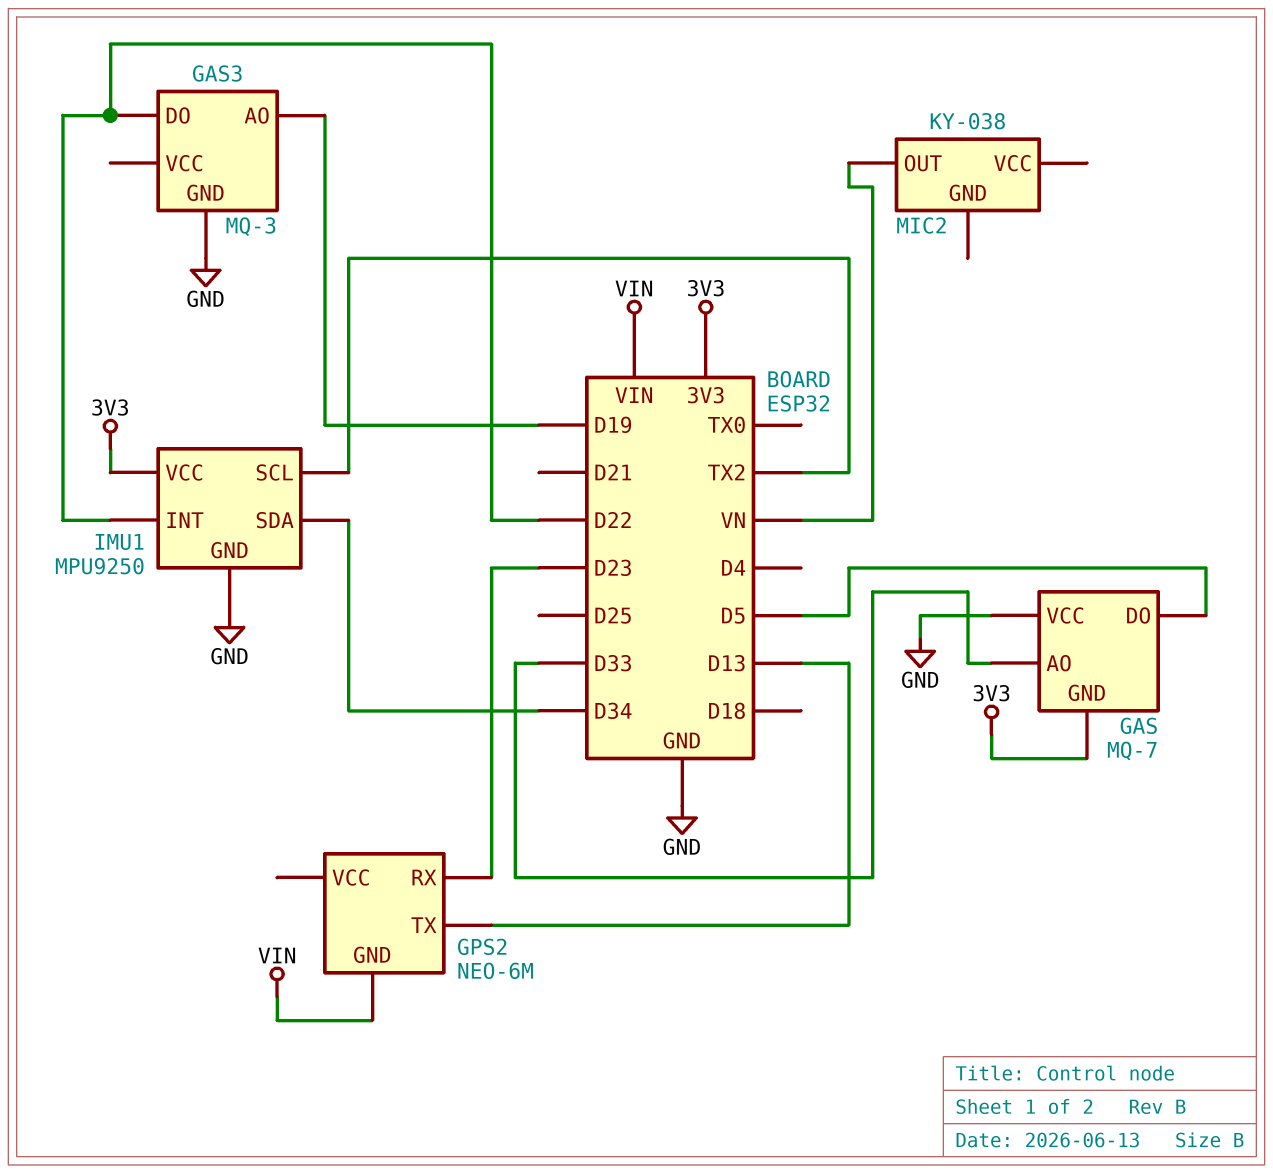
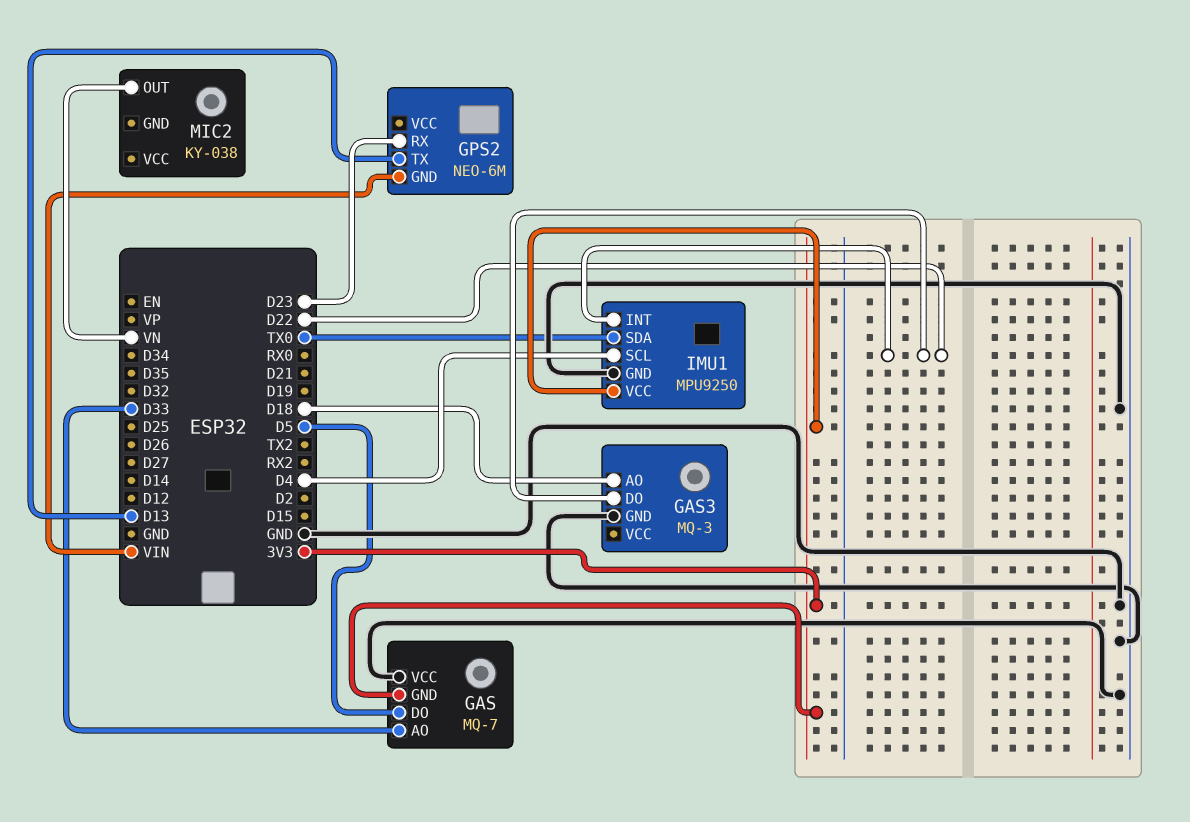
GAS3 pin AO: D19 -> D18
IMU1 pin SCL: TX2 -> D4
IMU1 pin SDA: D34 -> TX0

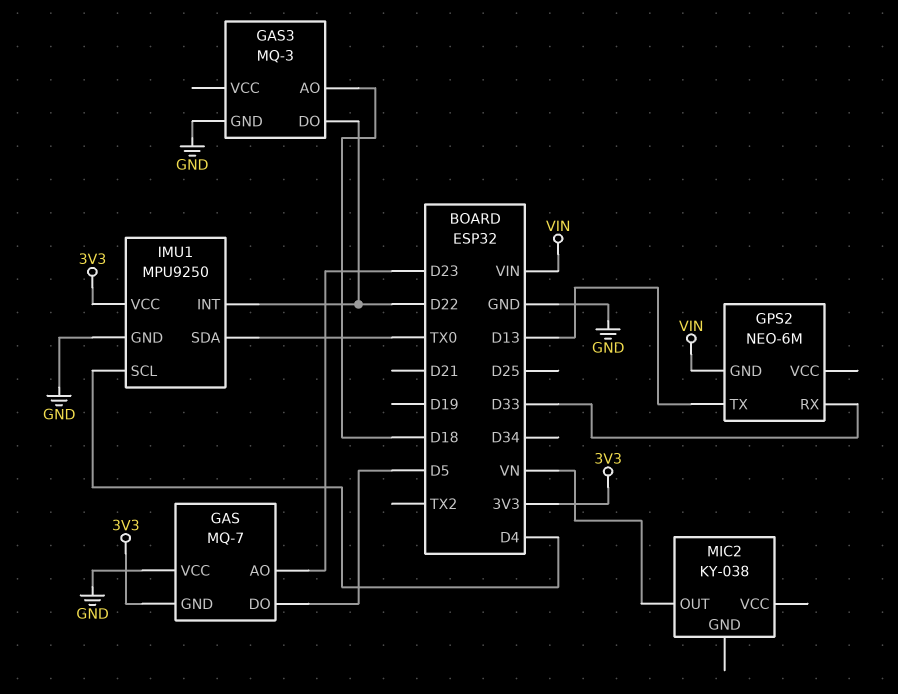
GAS pin AO: D33 -> D23
GPS2 pin RX: D23 -> D33

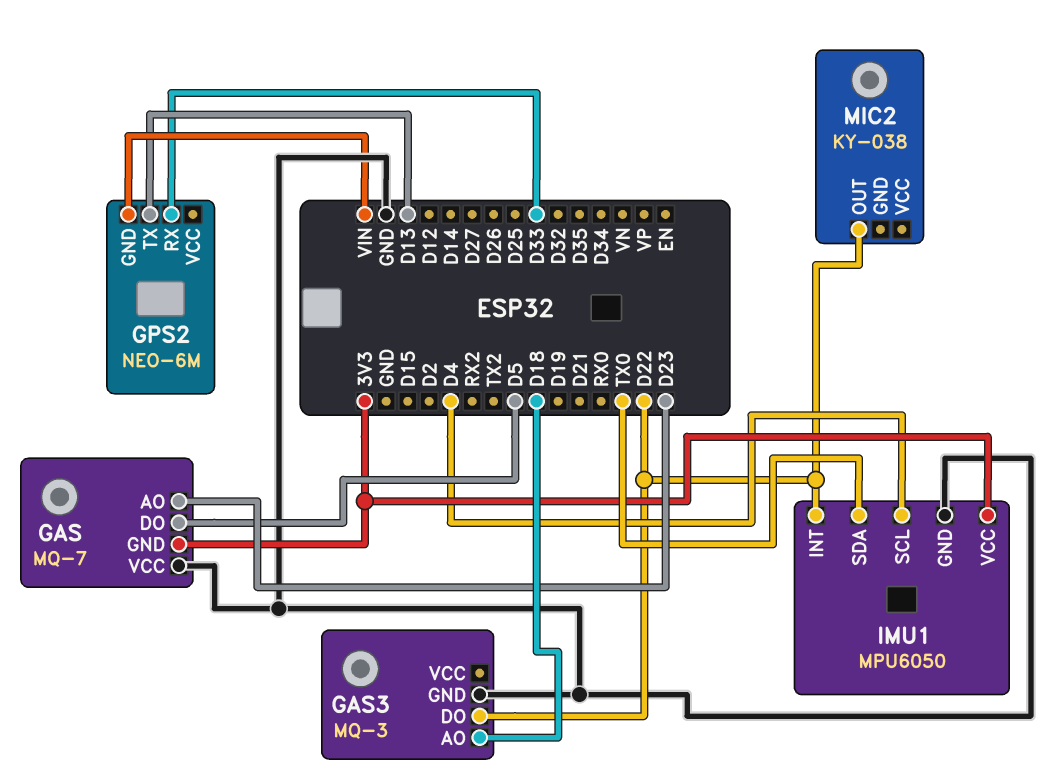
IMU1: MPU9250 -> MPU6050
MIC2 pin OUT: VN -> D22

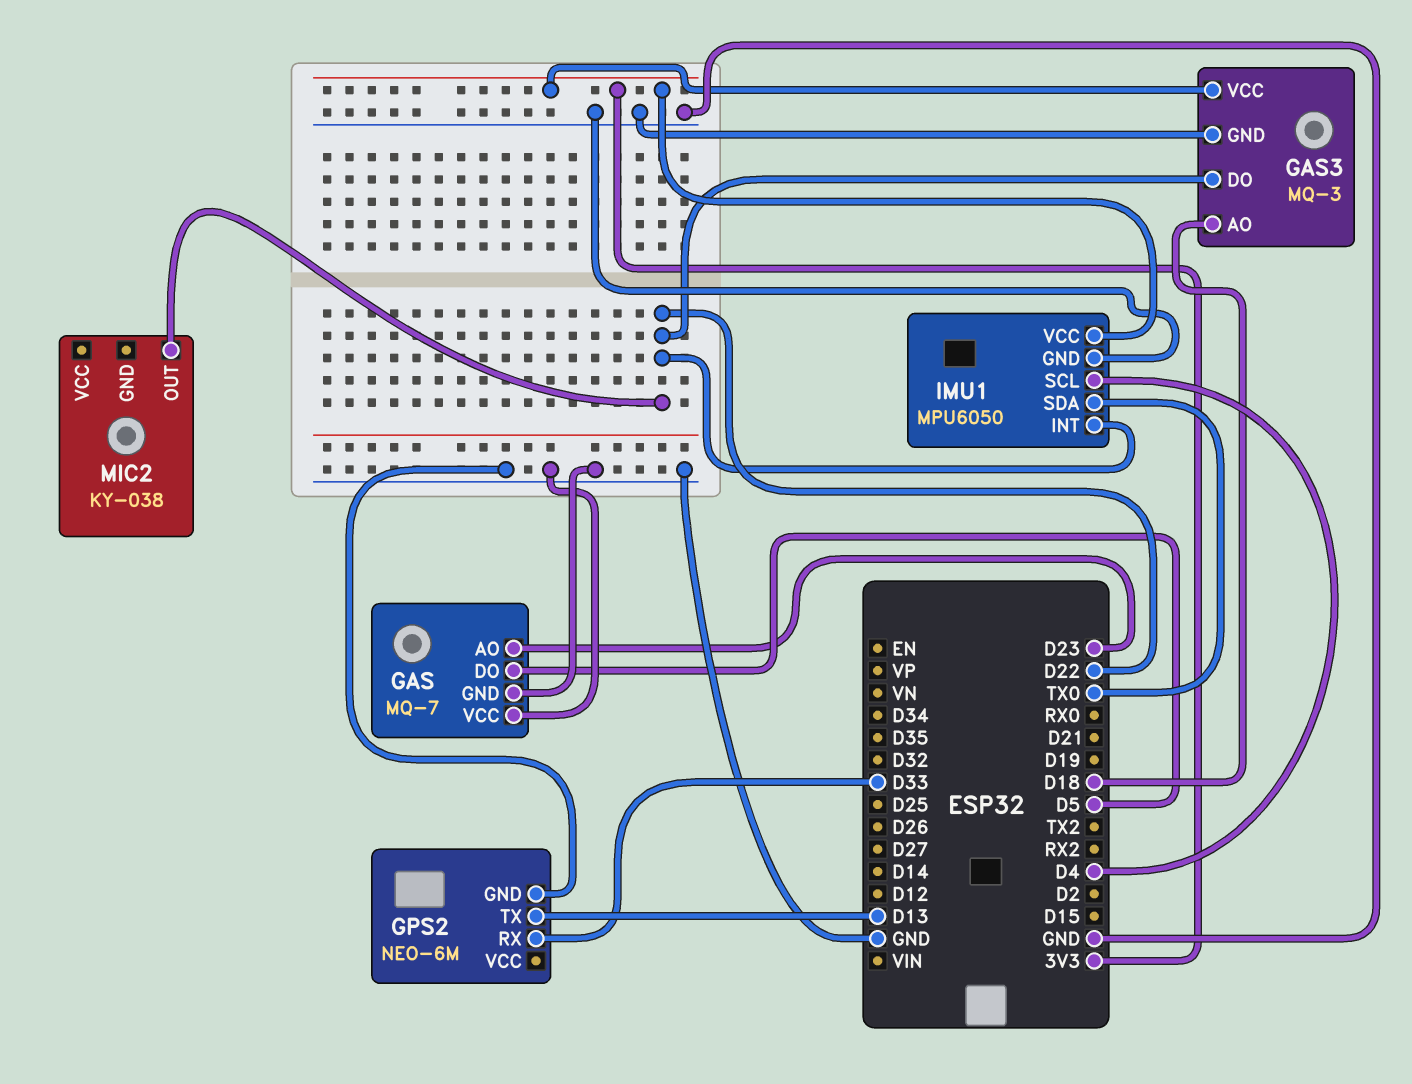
GAS pin GND: 3V3 -> GND
GAS3 pin VCC: none -> 3V3
GPS2 pin GND: VIN -> GND

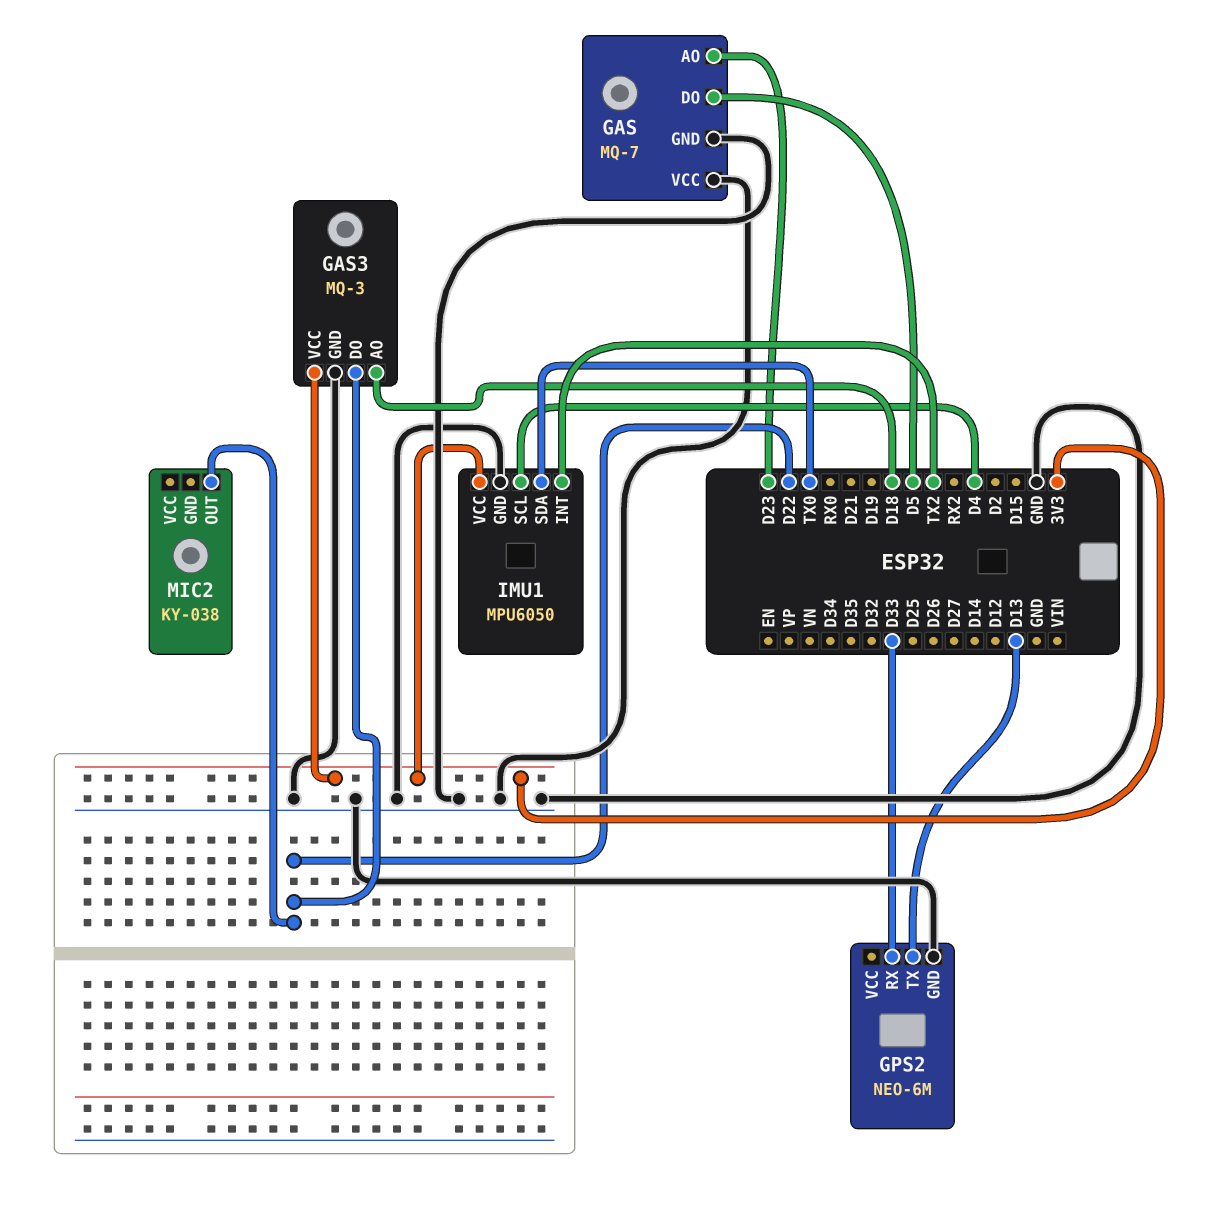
IMU1 pin INT: D22 -> TX2

